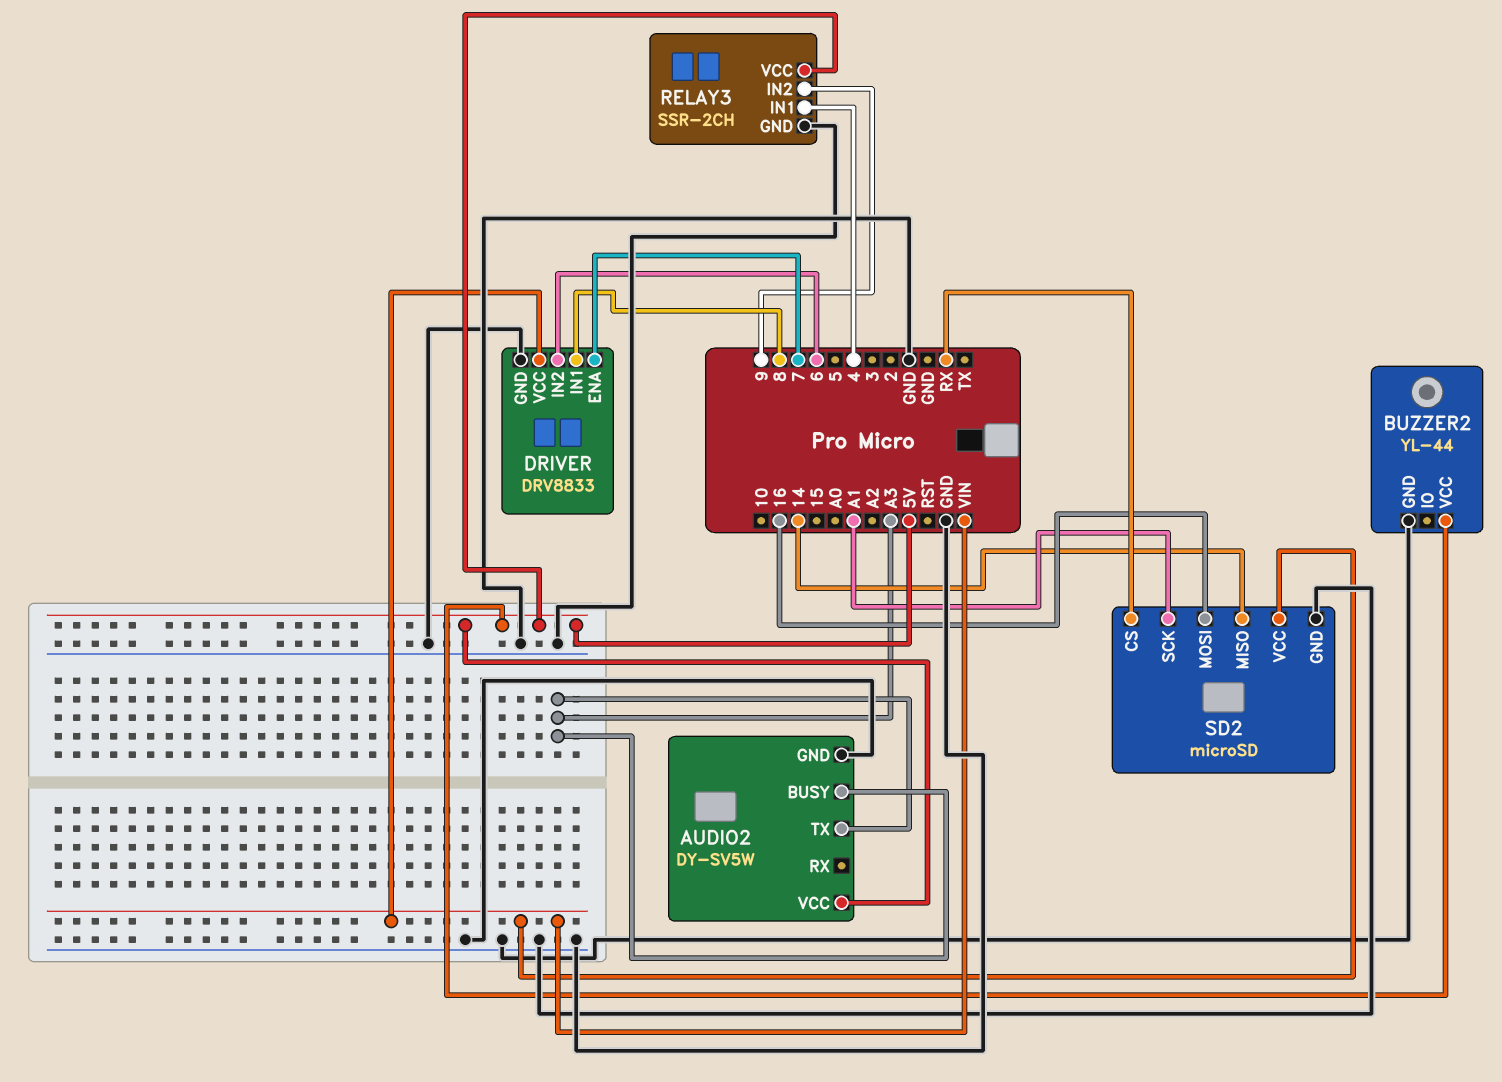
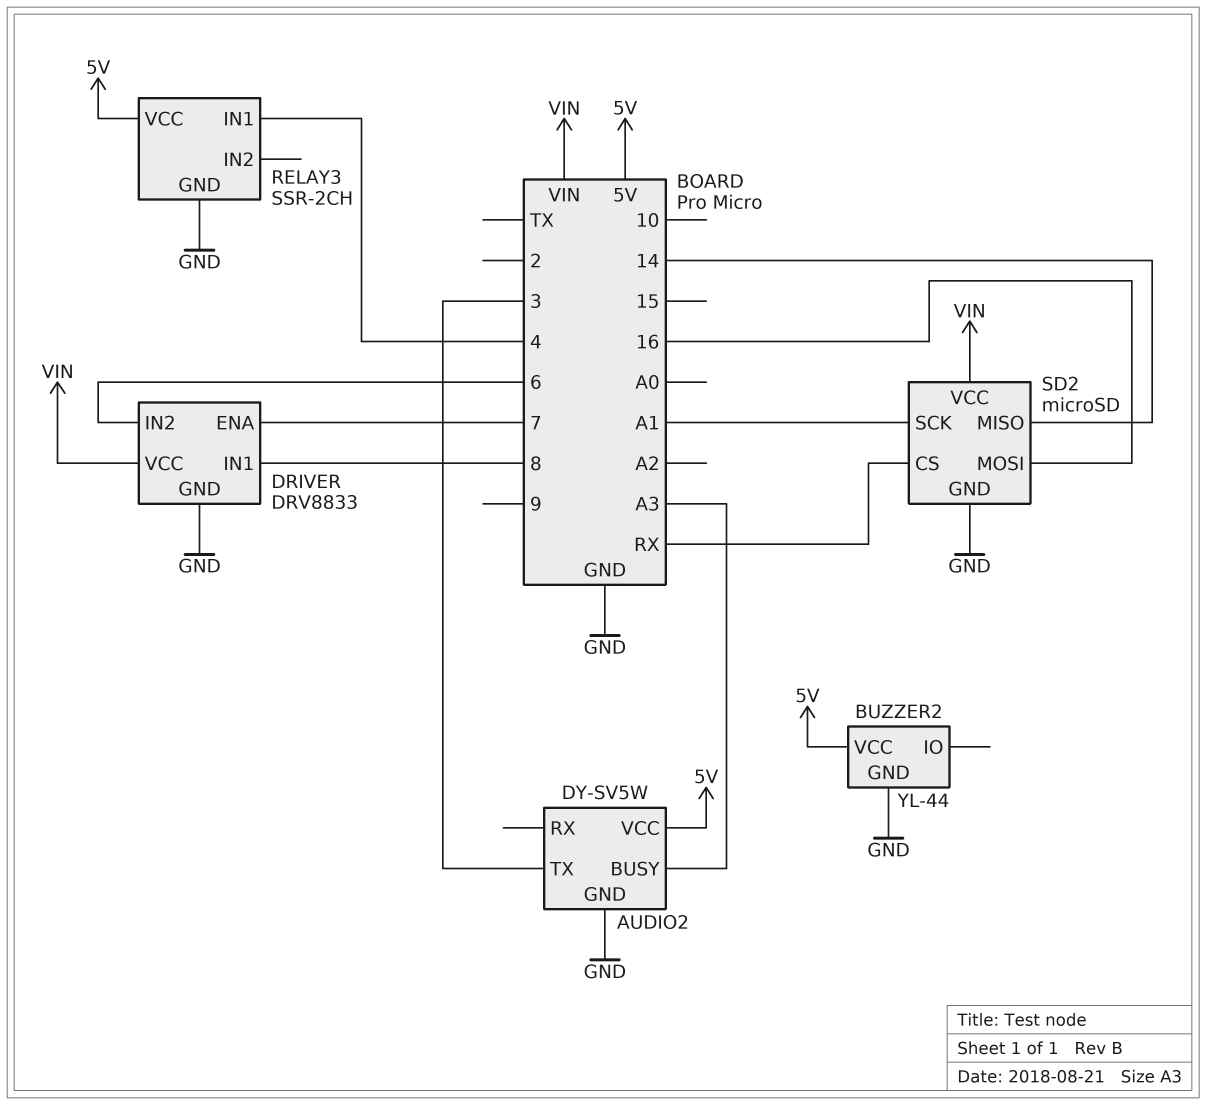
AUDIO2 pin TX: A3 -> 3
RELAY3 pin IN2: 9 -> none

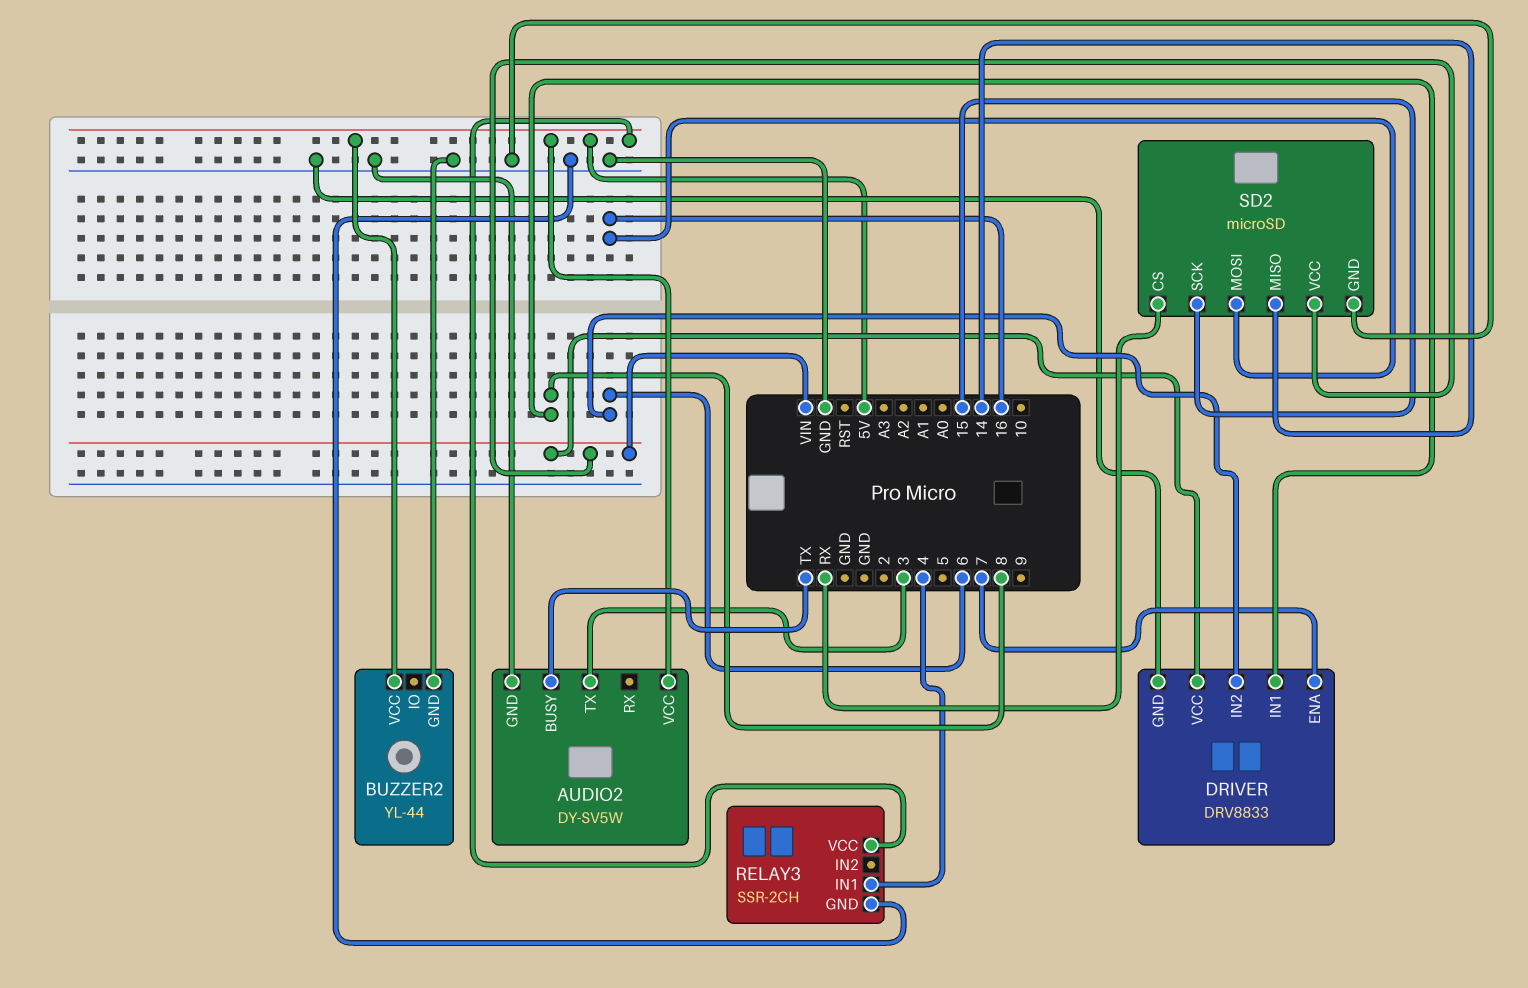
AUDIO2 pin BUSY: A3 -> TX
SD2 pin SCK: A1 -> 15

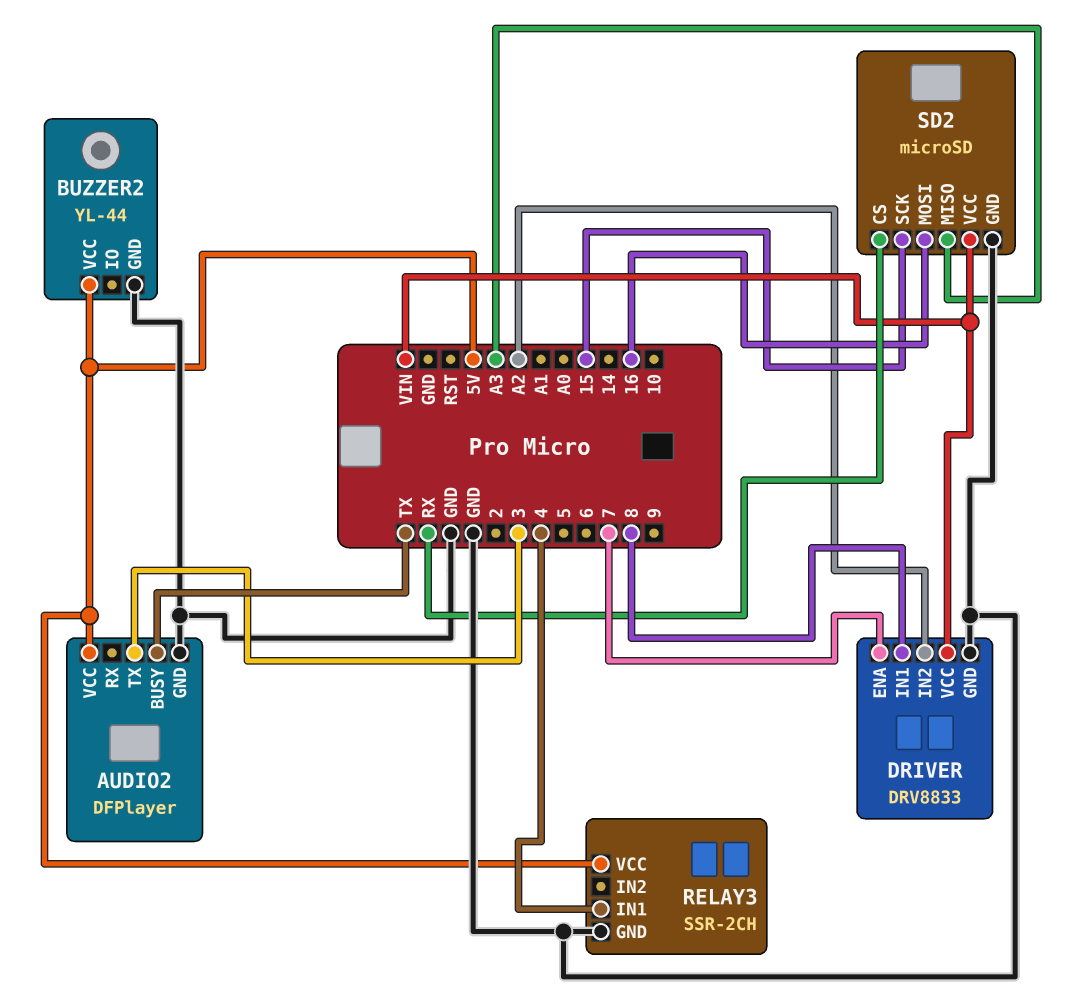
AUDIO2: DY-SV5W -> DFPlayer
DRIVER pin IN2: 6 -> A2
SD2 pin MISO: 14 -> A3

